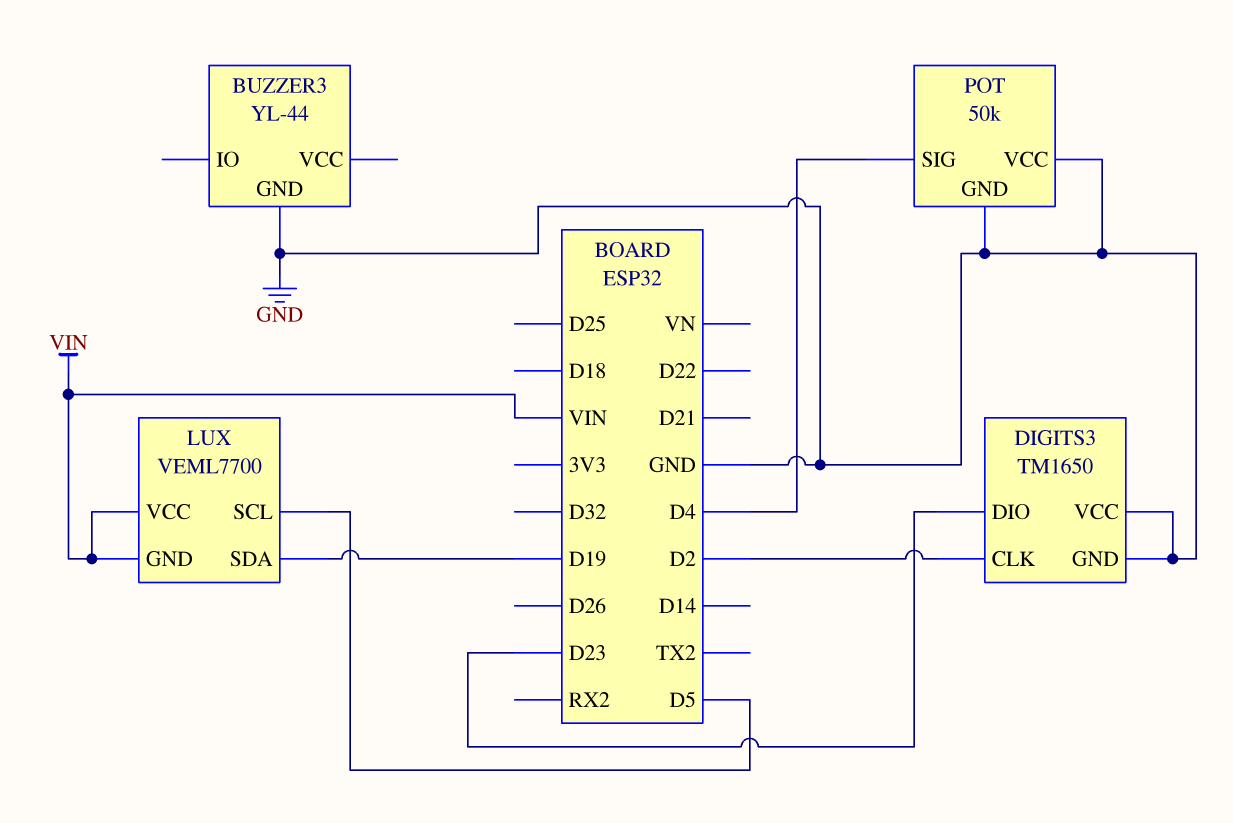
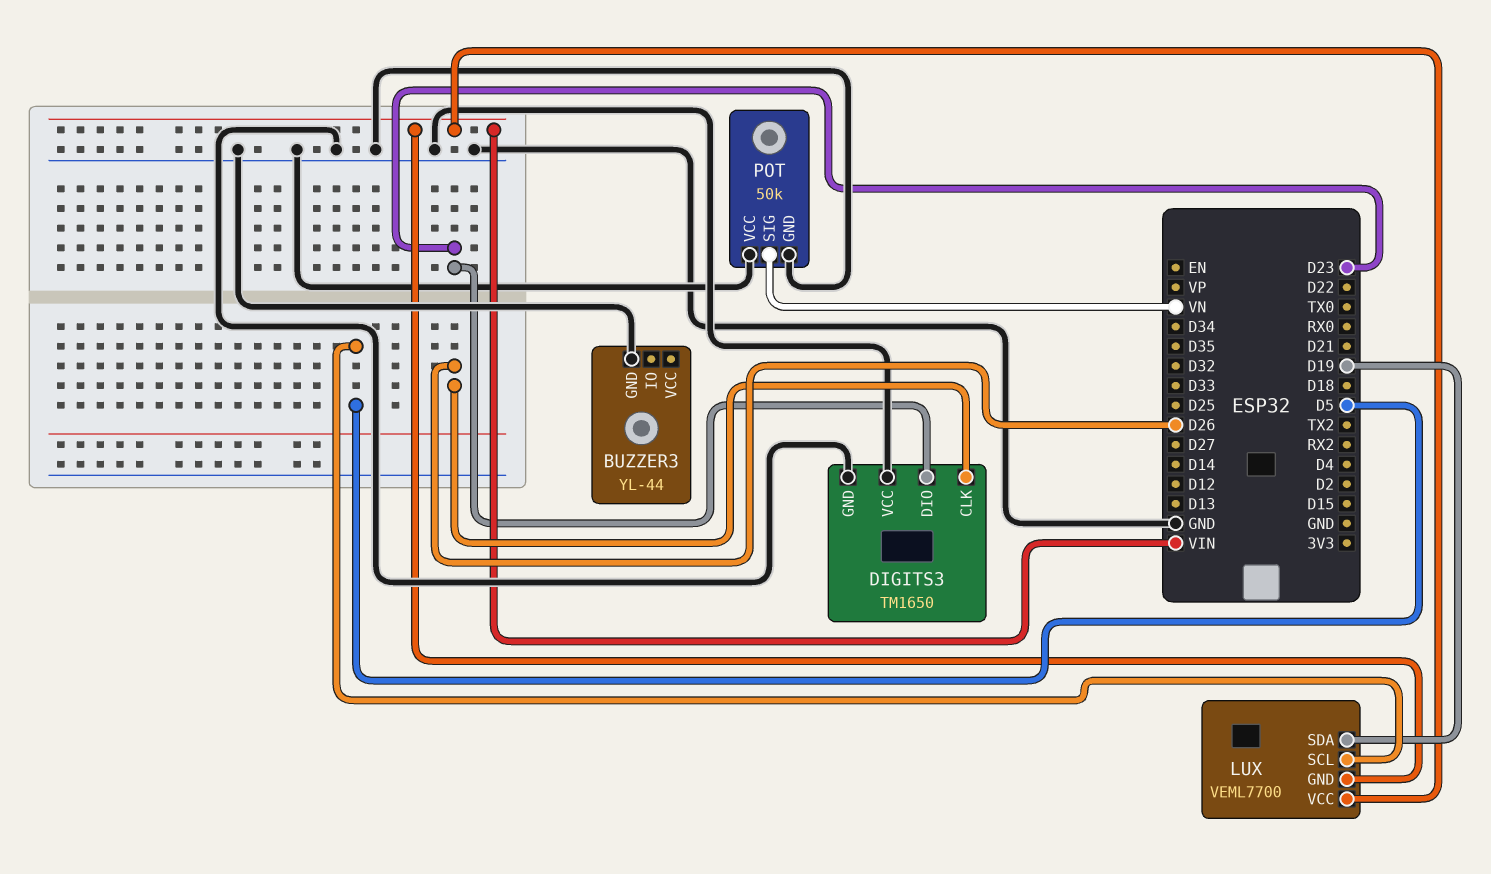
DIGITS3 pin CLK: D2 -> D26
POT pin SIG: D4 -> VN

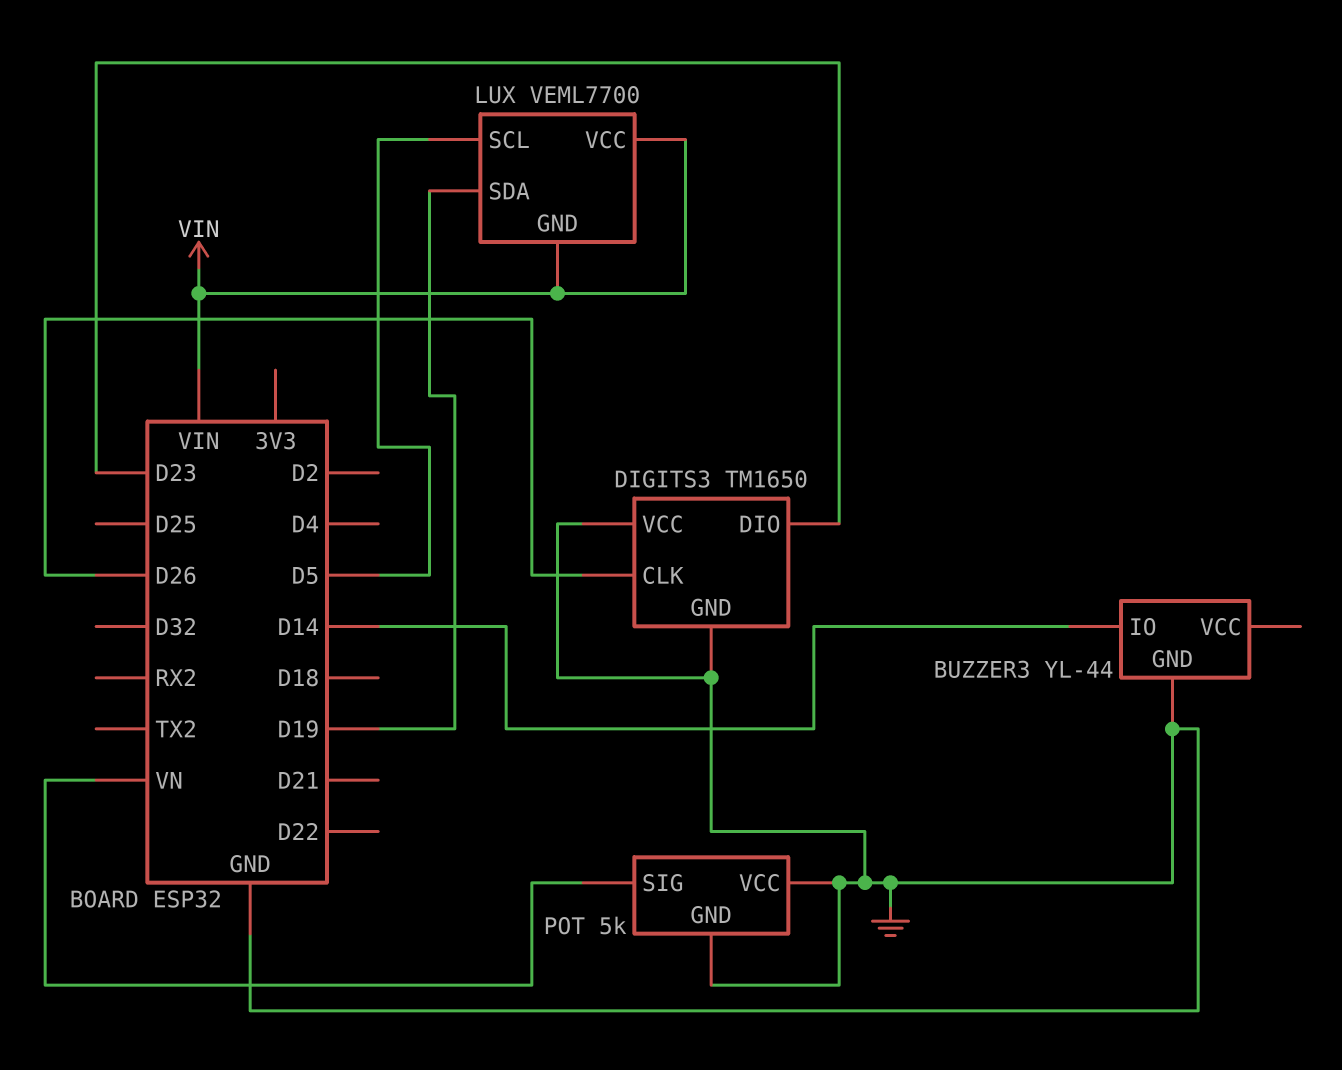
BUZZER3 pin IO: none -> D14
POT: 50k -> 5k

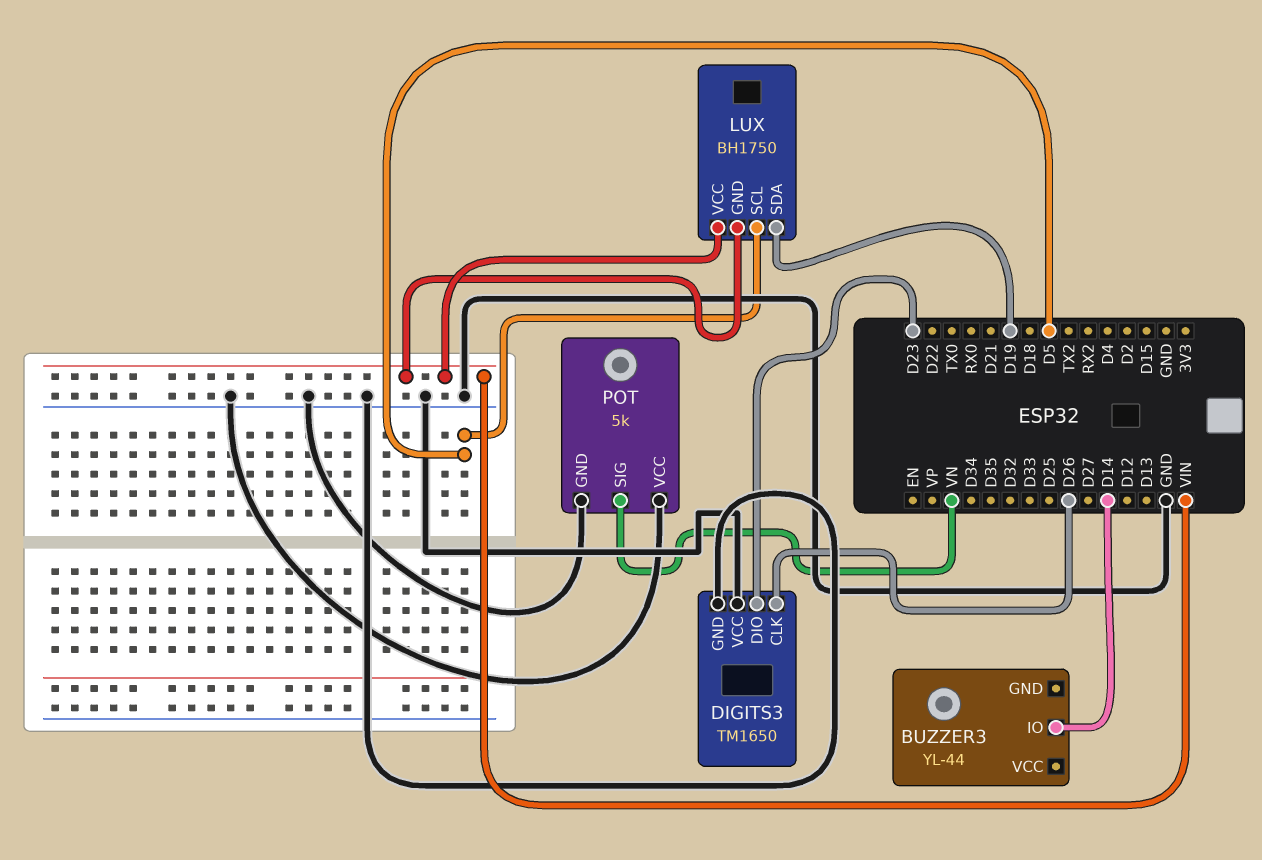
BUZZER3 pin GND: GND -> none
LUX: VEML7700 -> BH1750

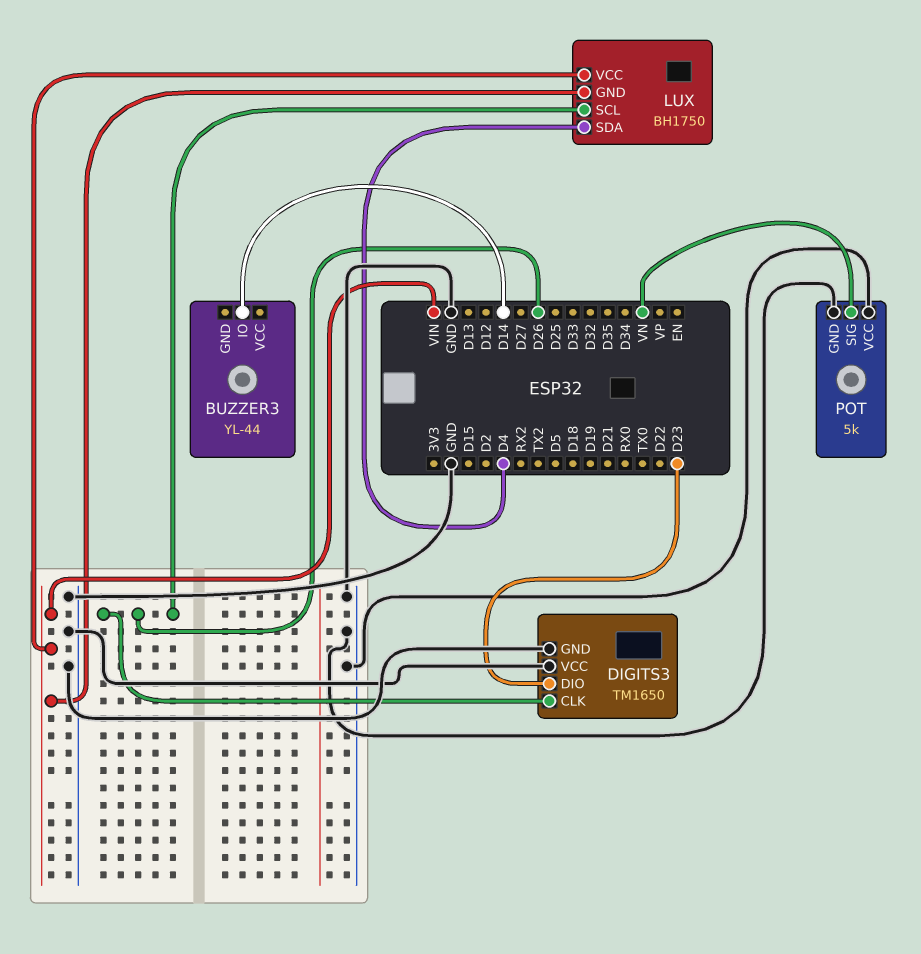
LUX pin SCL: D5 -> D26
LUX pin SDA: D19 -> D4

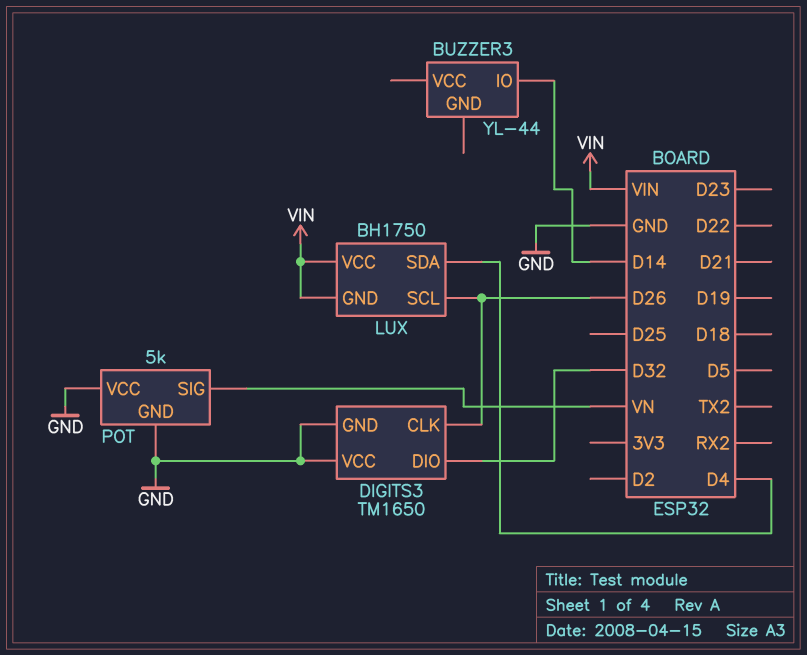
DIGITS3 pin DIO: D23 -> D32

